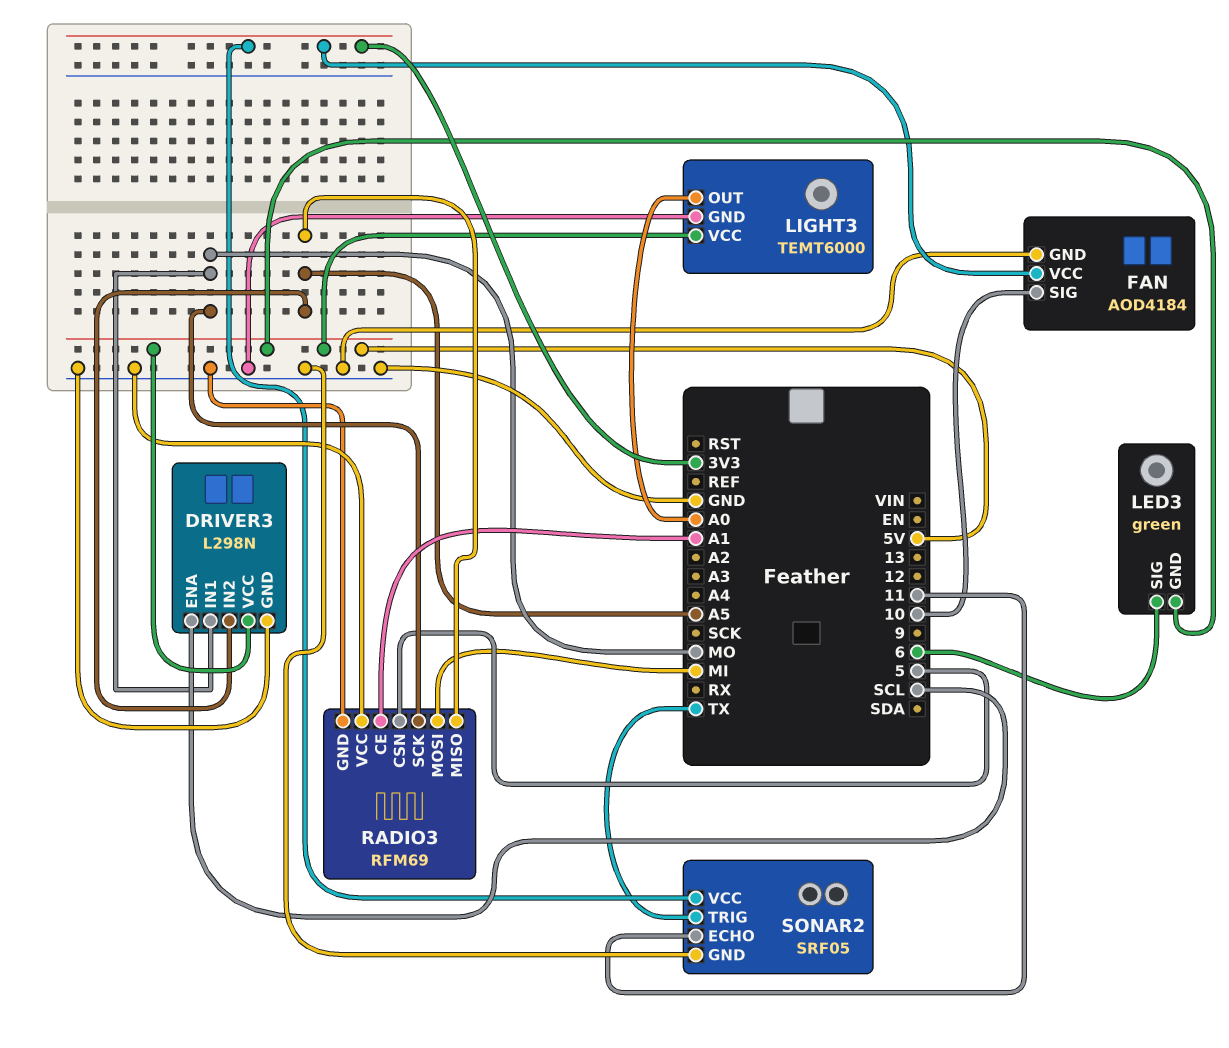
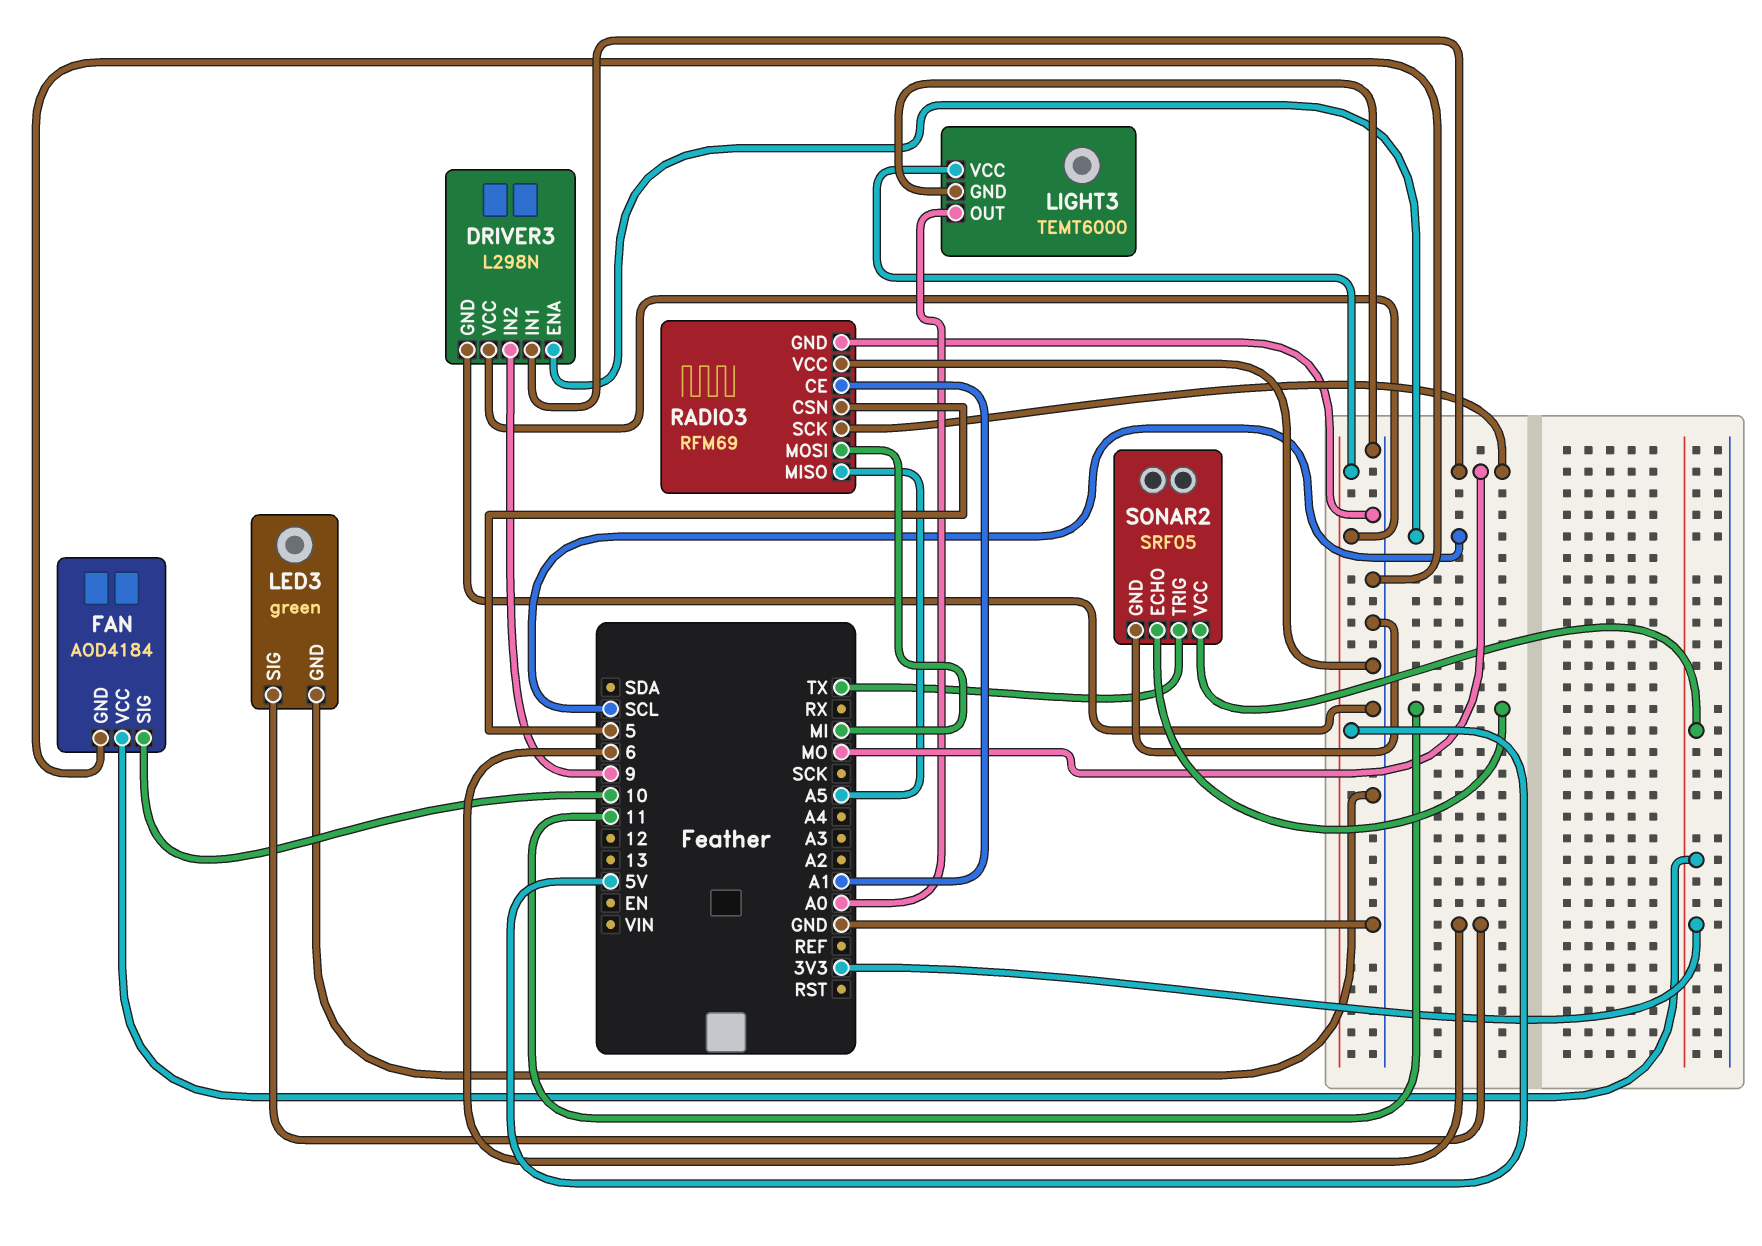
DRIVER3 pin IN2: A5 -> 9
LED3 pin GND: 5V -> GND

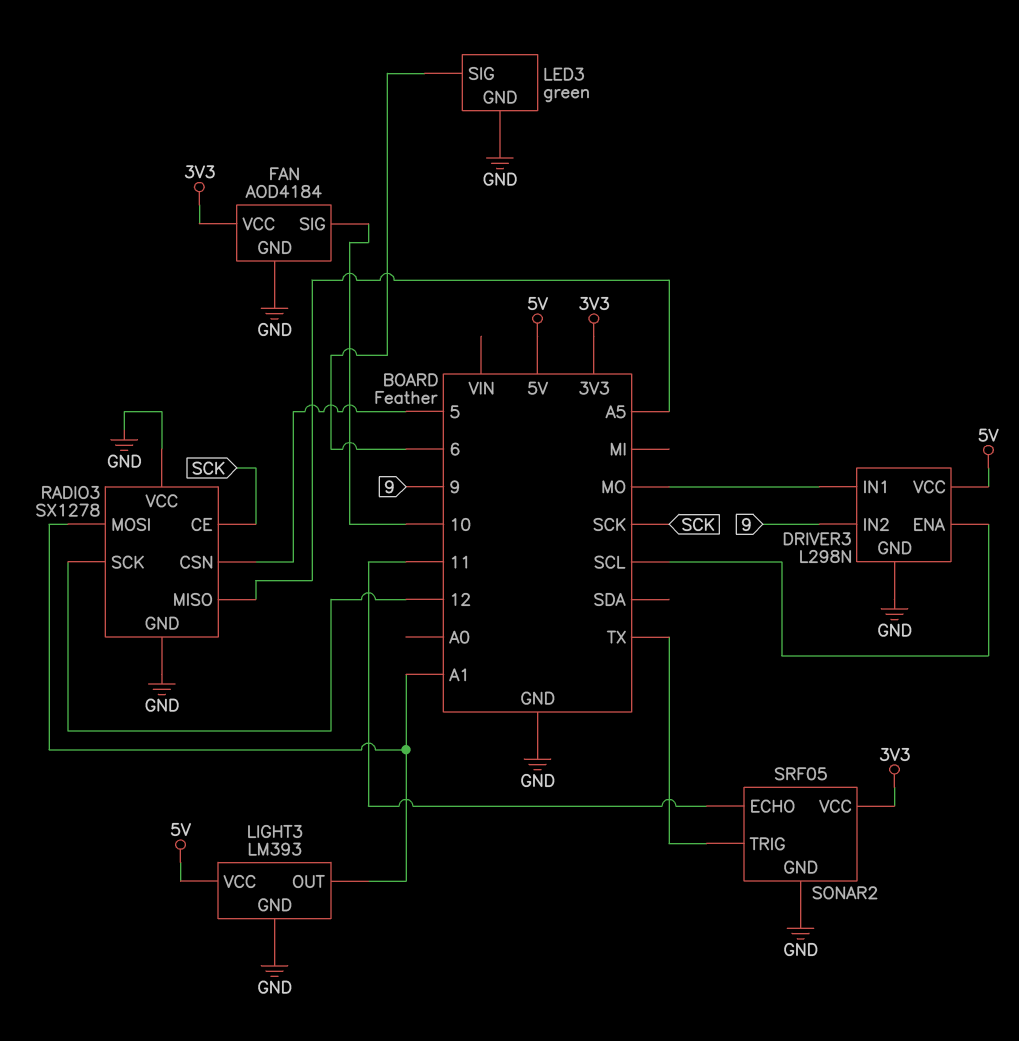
LIGHT3: TEMT6000 -> LM393
LIGHT3 pin OUT: A0 -> A1
RADIO3: RFM69 -> SX1278
RADIO3 pin CE: A1 -> SCK
RADIO3 pin MOSI: MI -> A1
RADIO3 pin SCK: MO -> 12

